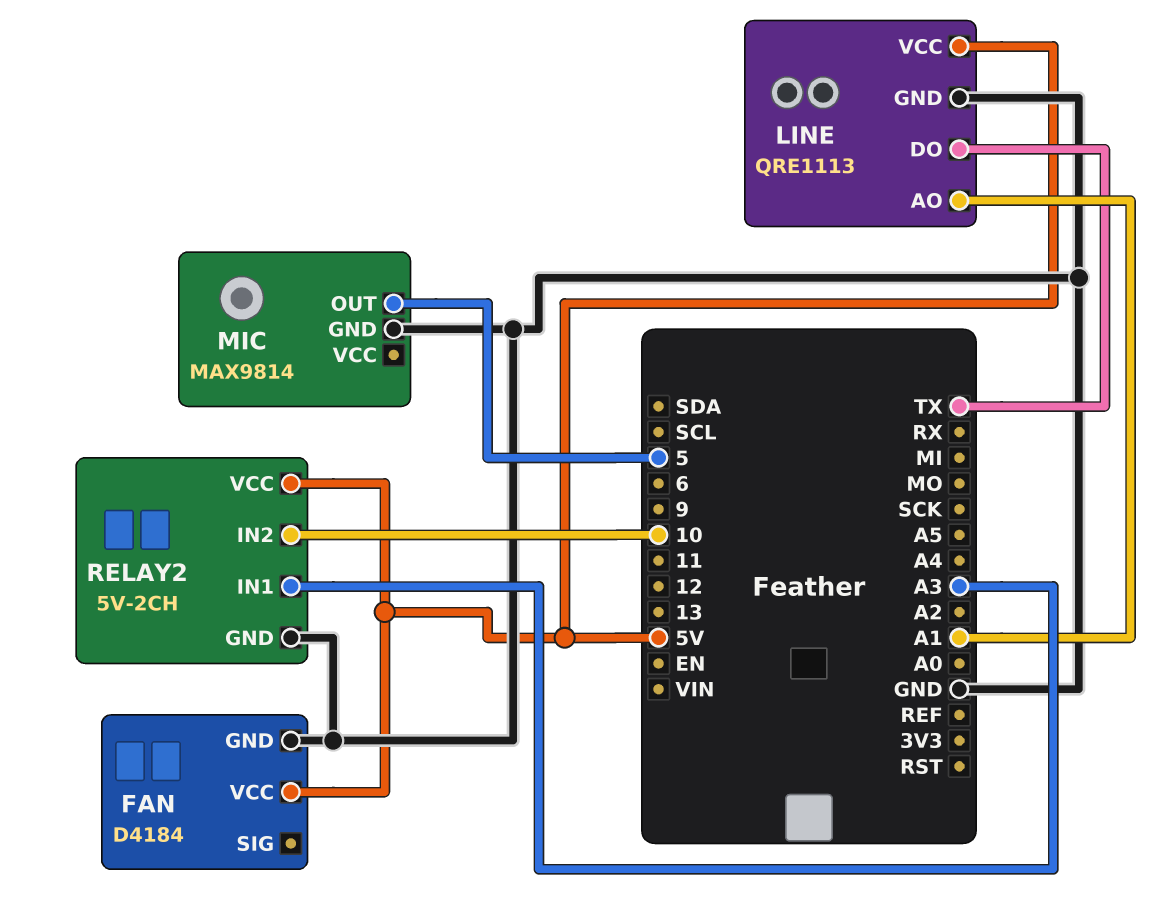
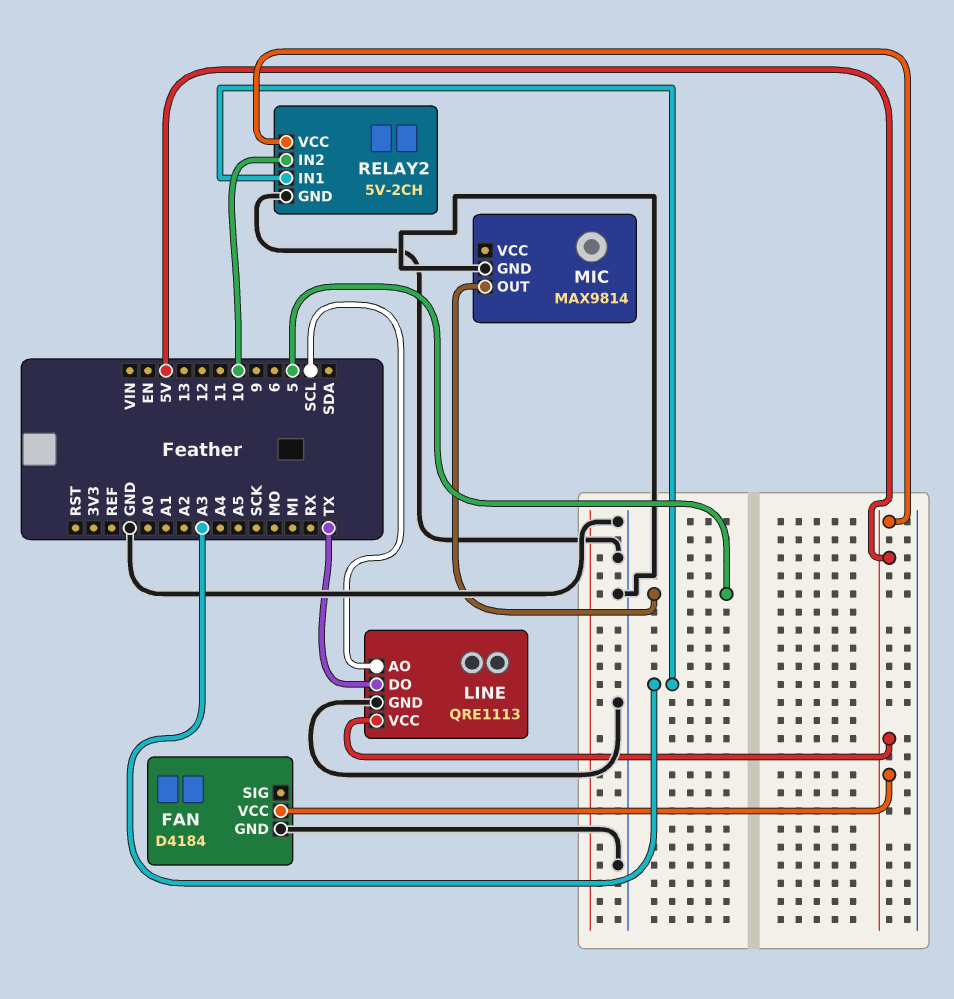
LINE pin AO: A1 -> SCL

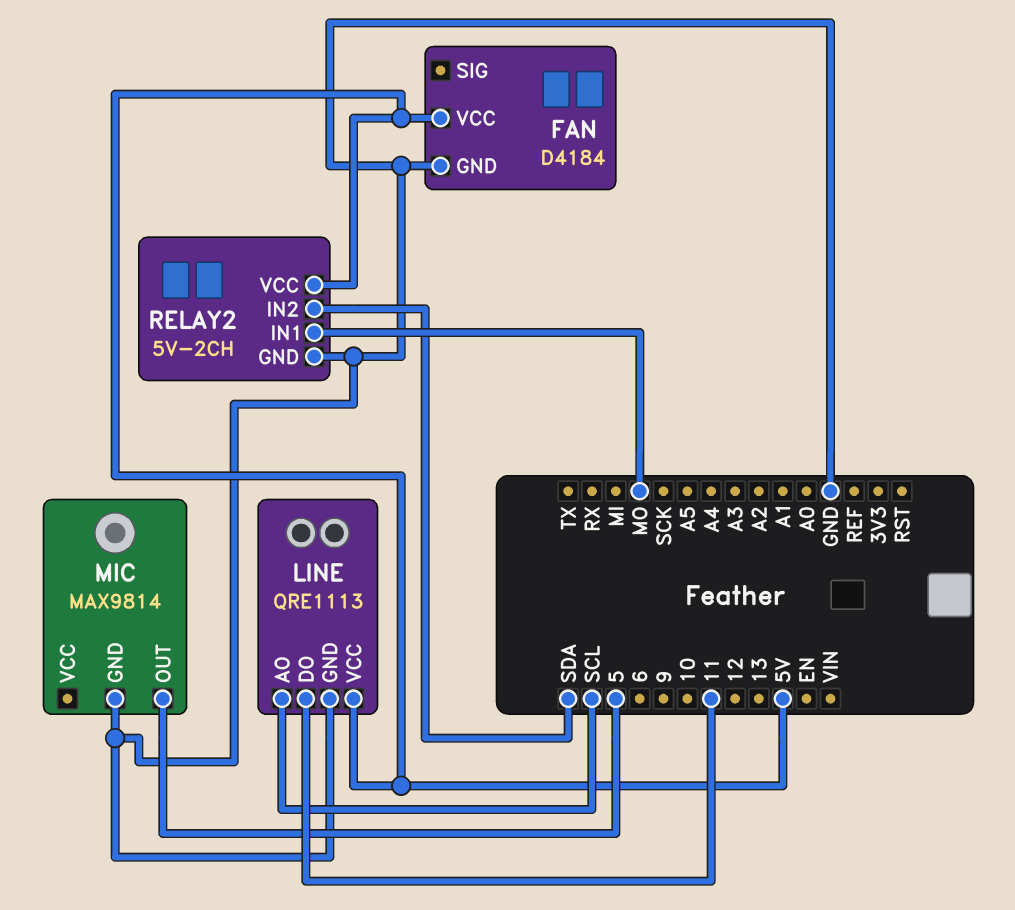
LINE pin DO: TX -> 11
RELAY2 pin IN1: A3 -> MO
RELAY2 pin IN2: 10 -> SDA

